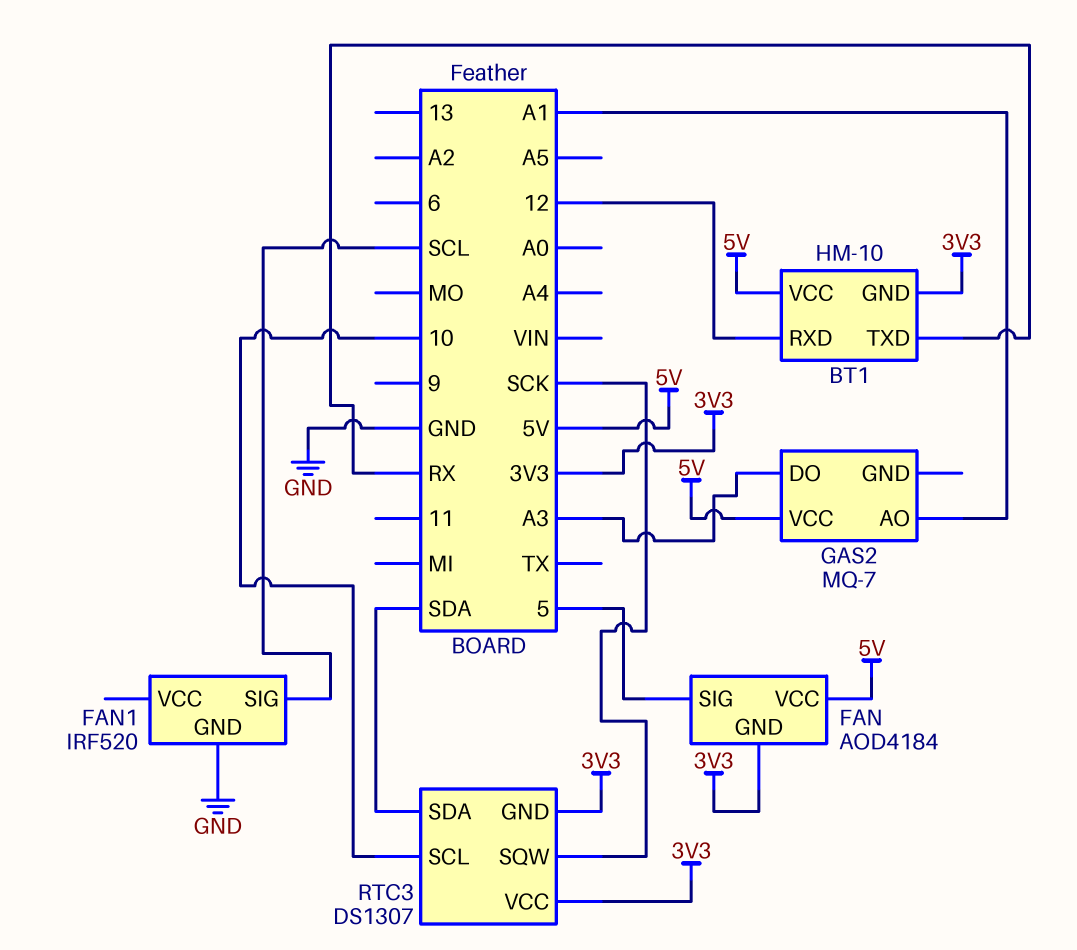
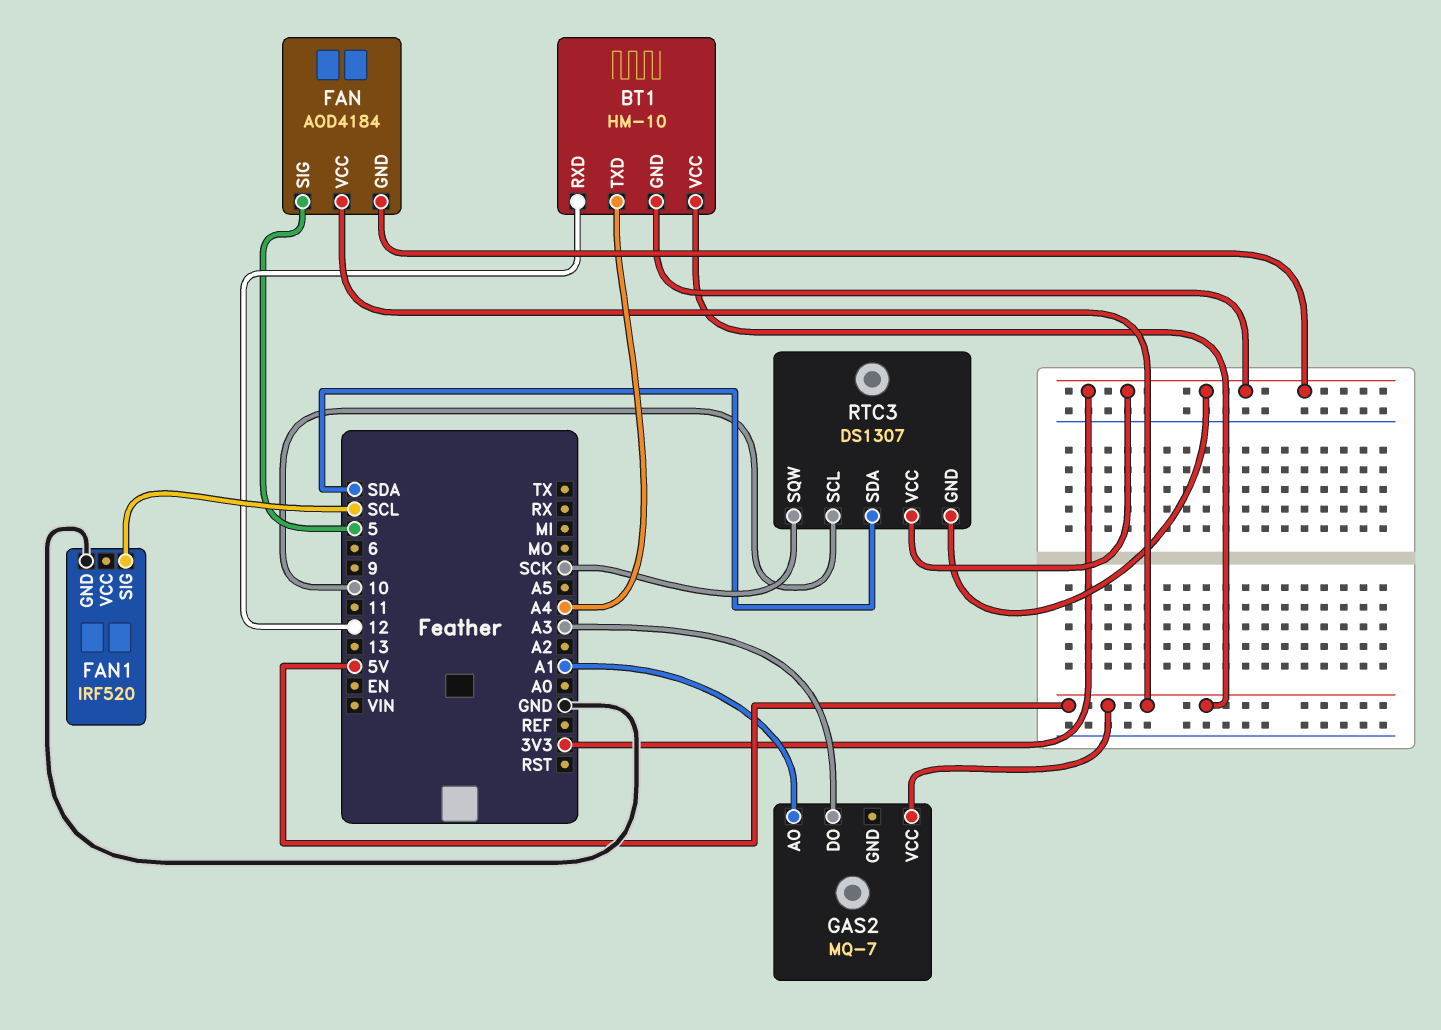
BT1 pin TXD: RX -> A4

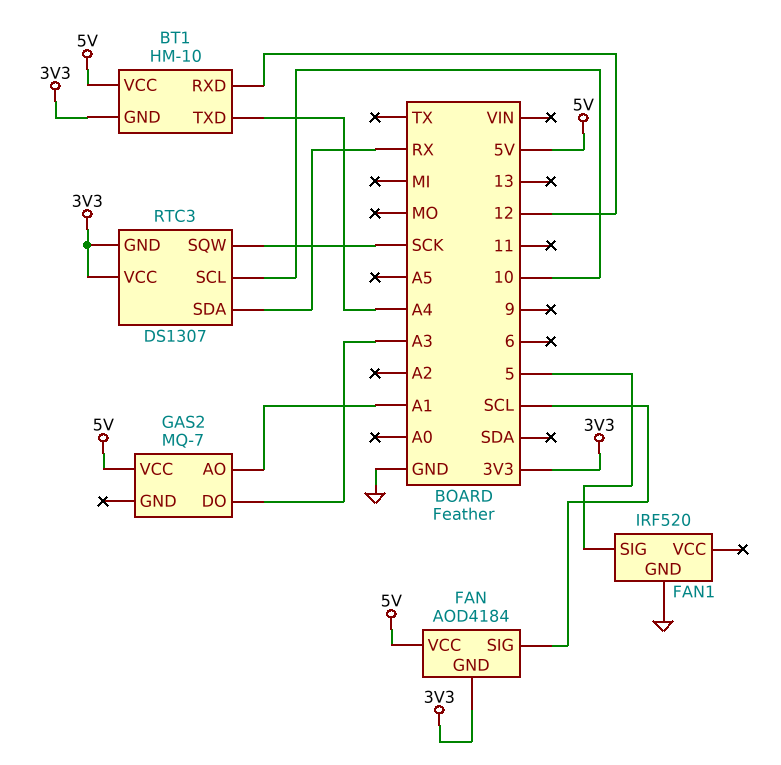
FAN pin SIG: 5 -> SCL
FAN1 pin SIG: SCL -> 5
RTC3 pin SDA: SDA -> RX

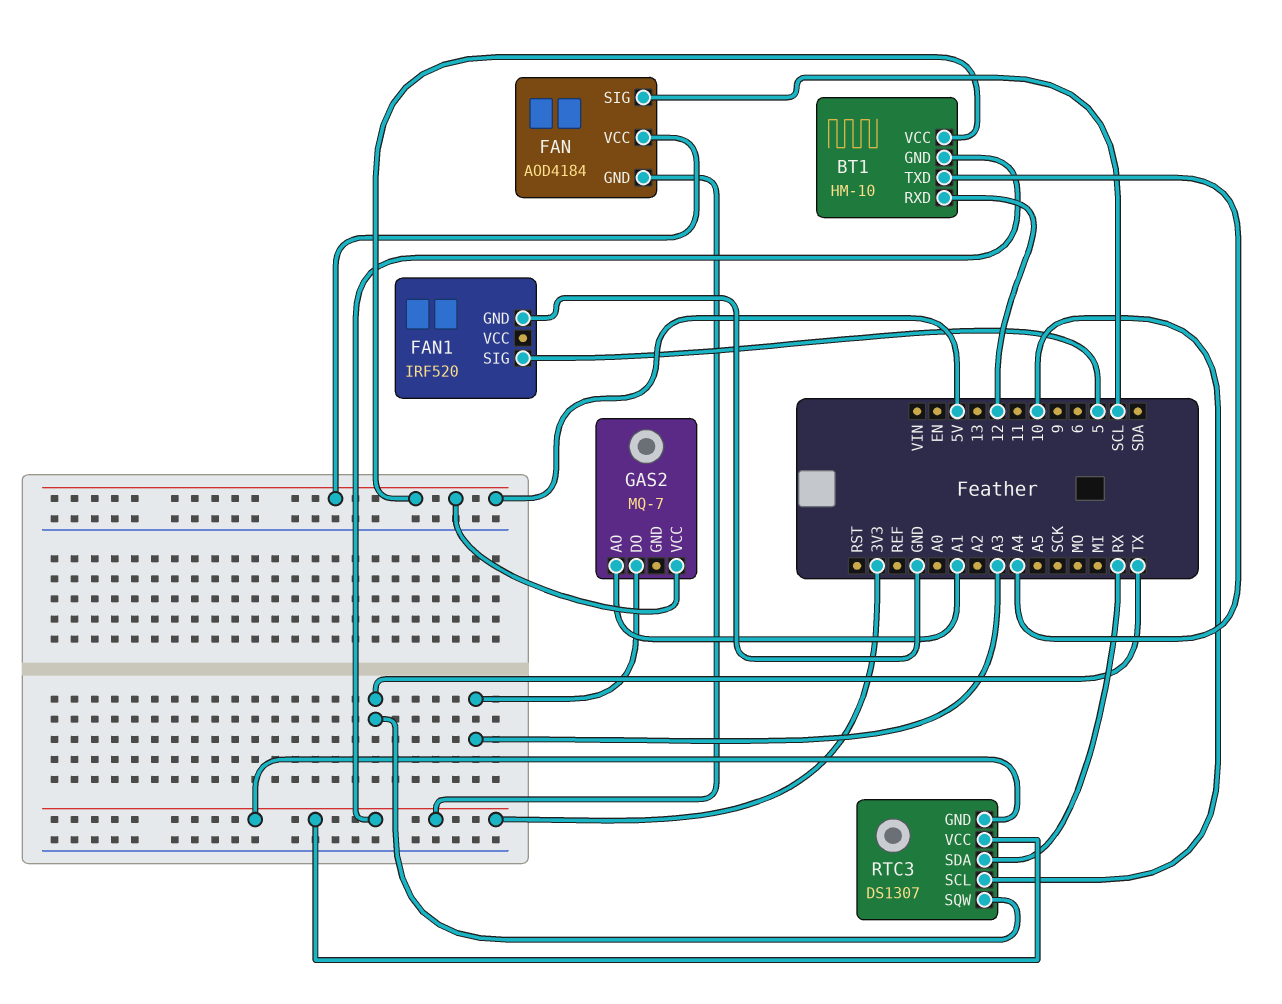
RTC3 pin SQW: SCK -> TX

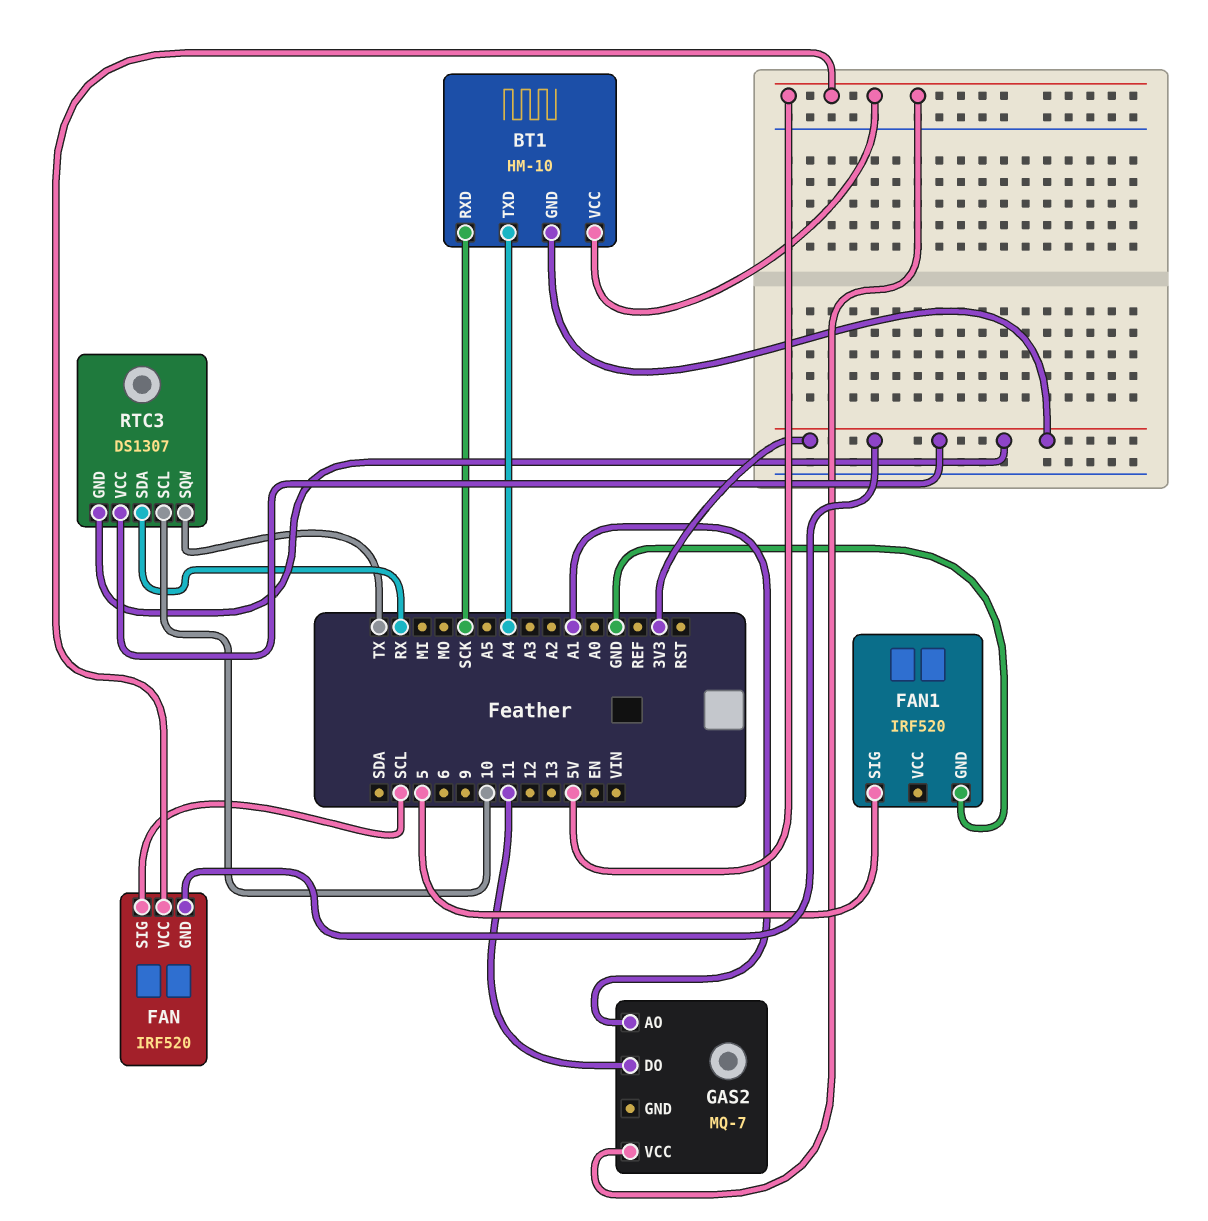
BT1 pin RXD: 12 -> SCK
FAN: AOD4184 -> IRF520
GAS2 pin DO: A3 -> 11

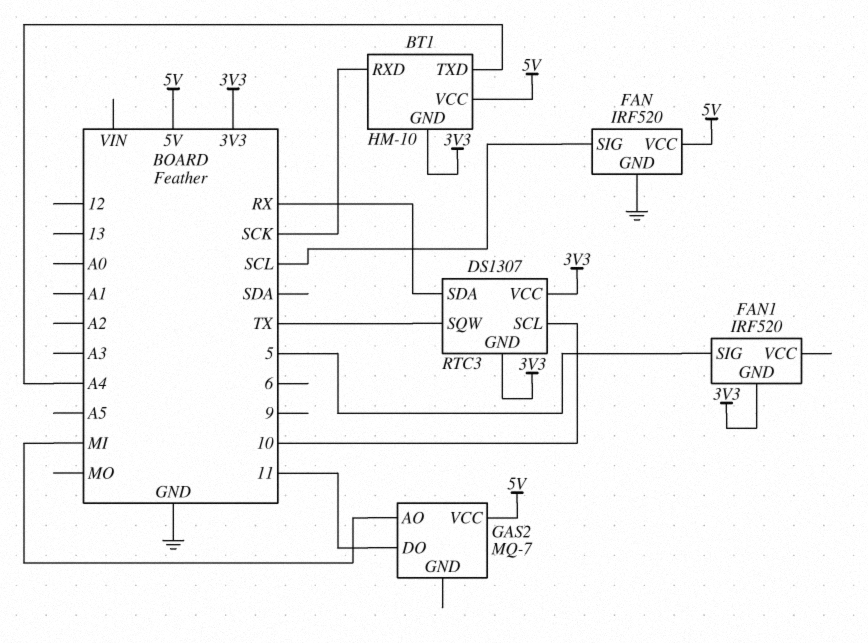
FAN pin GND: 3V3 -> GND
FAN1 pin GND: GND -> 3V3
GAS2 pin AO: A1 -> MI

